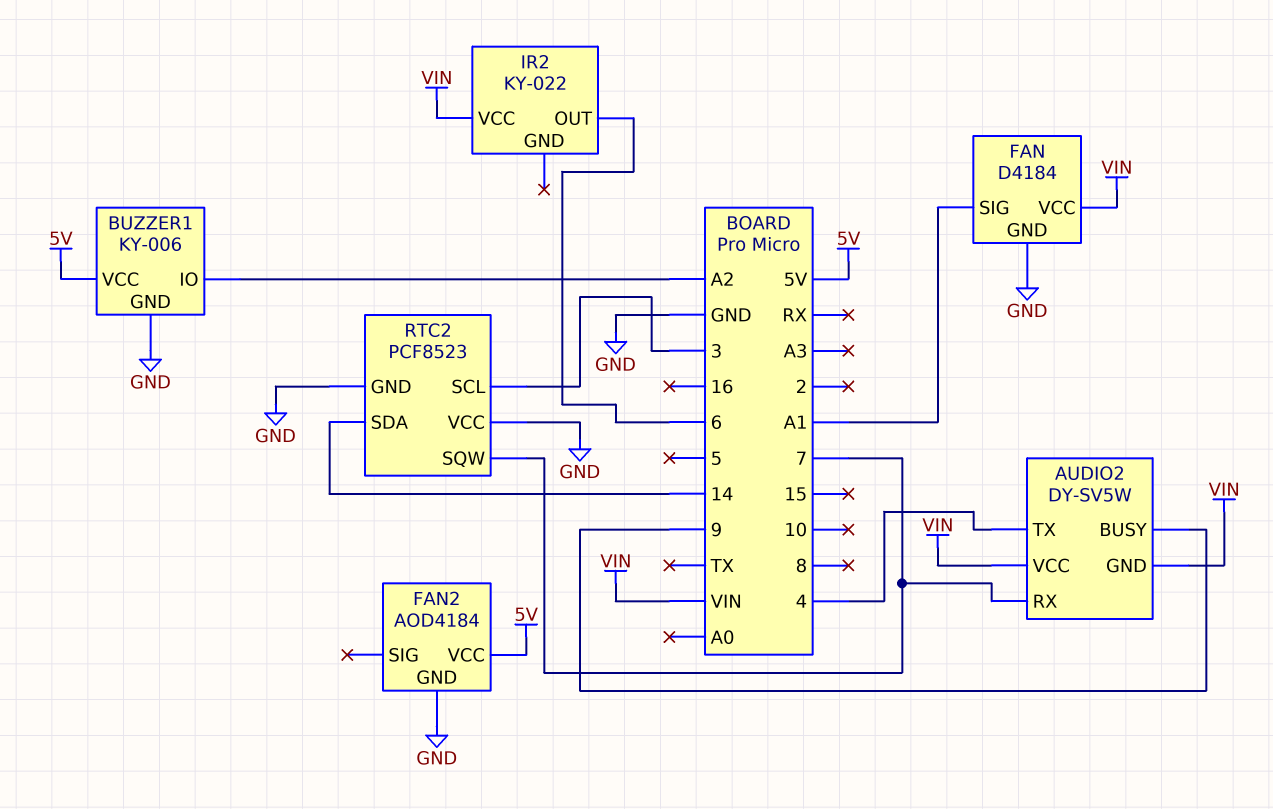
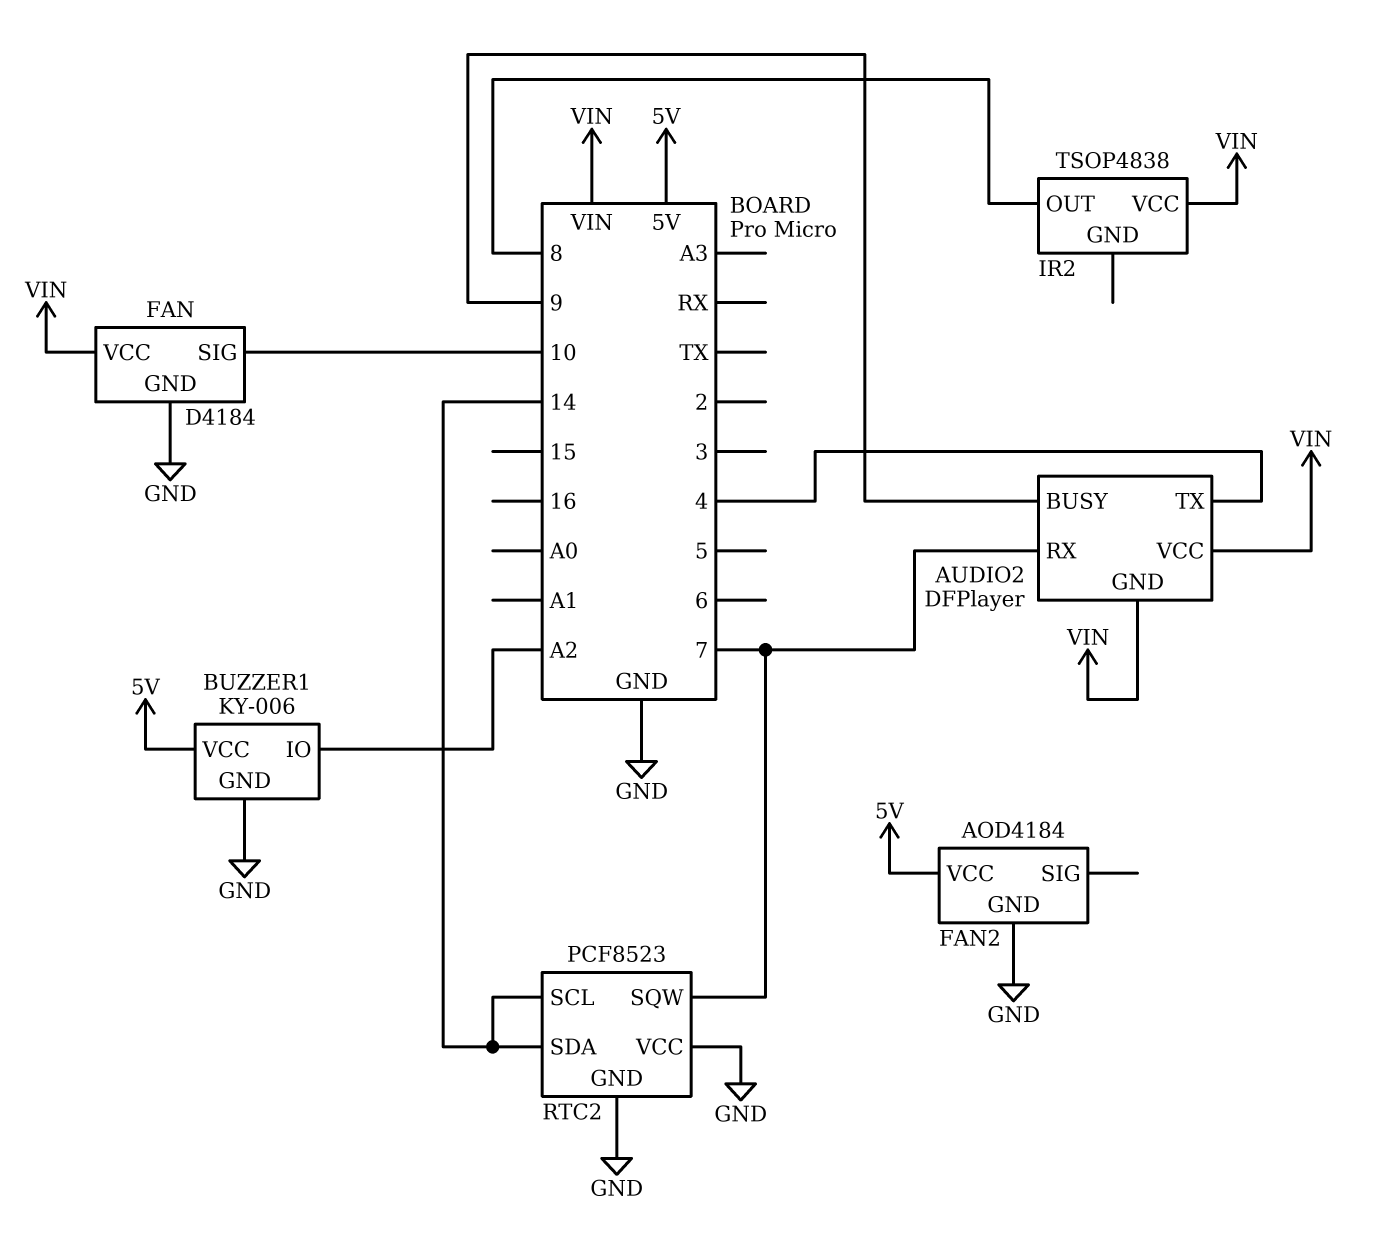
AUDIO2: DY-SV5W -> DFPlayer
FAN pin SIG: A1 -> 10
IR2: KY-022 -> TSOP4838
IR2 pin OUT: 6 -> 8
RTC2 pin SCL: 3 -> 14

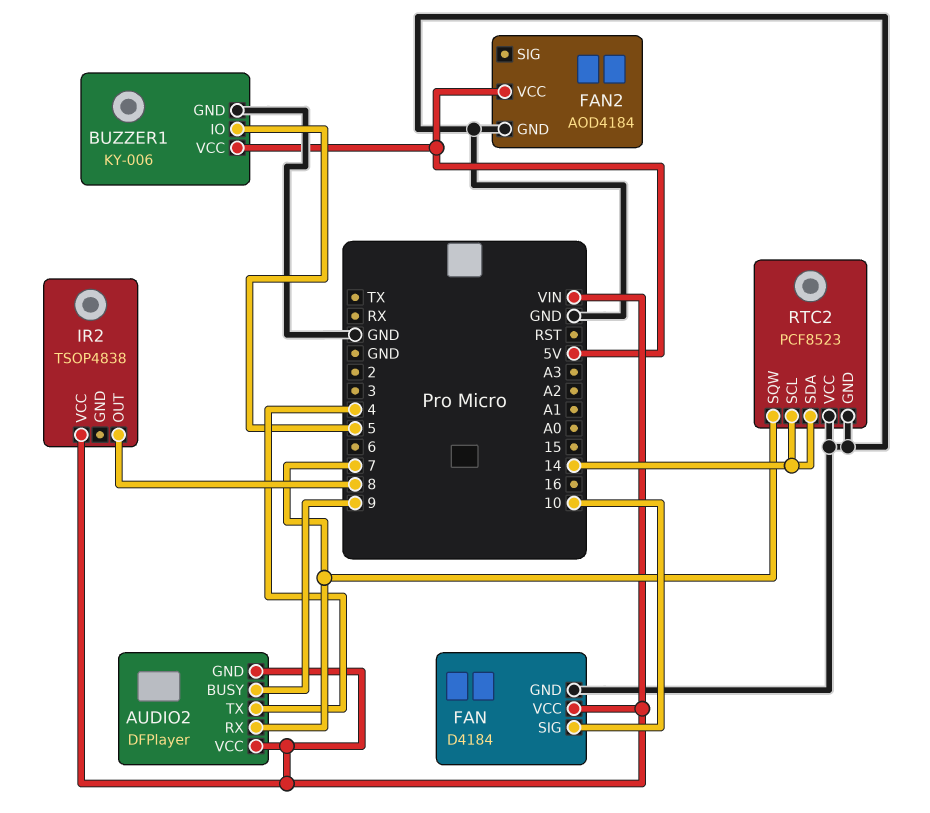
BUZZER1 pin IO: A2 -> 5

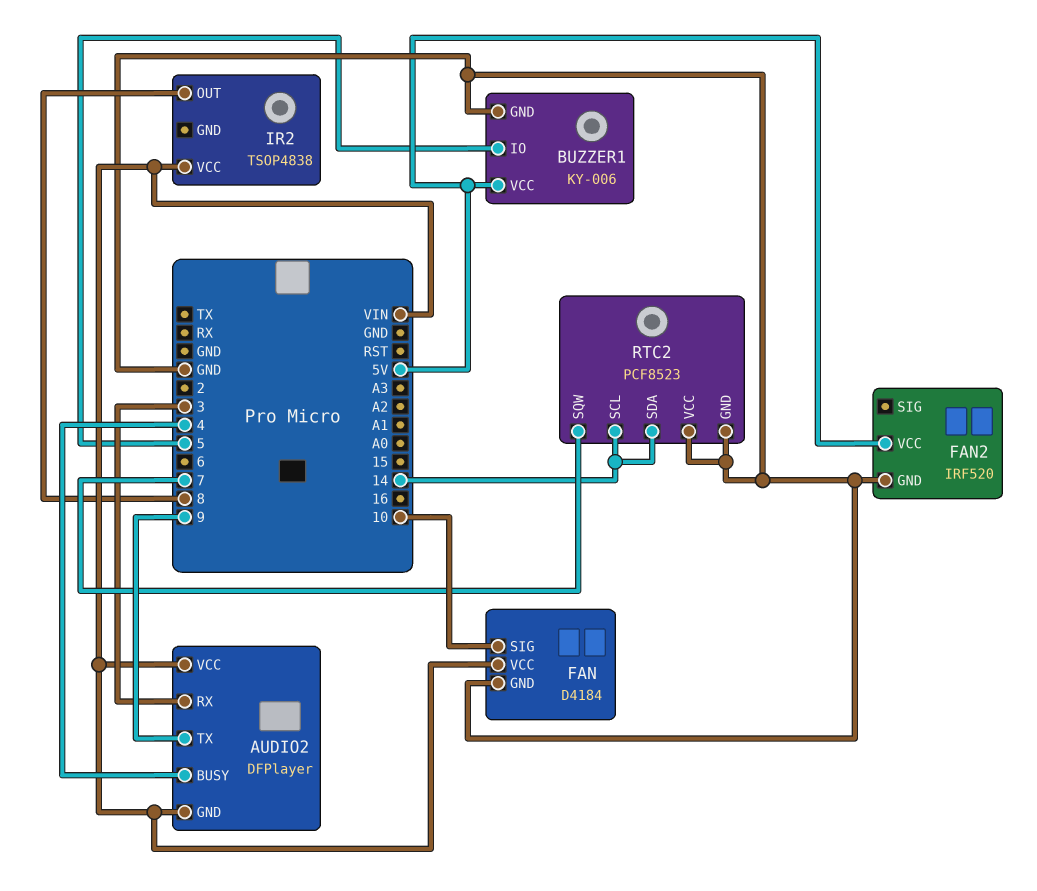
AUDIO2 pin BUSY: 9 -> 4
AUDIO2 pin RX: 7 -> 3
AUDIO2 pin TX: 4 -> 9
FAN2: AOD4184 -> IRF520

